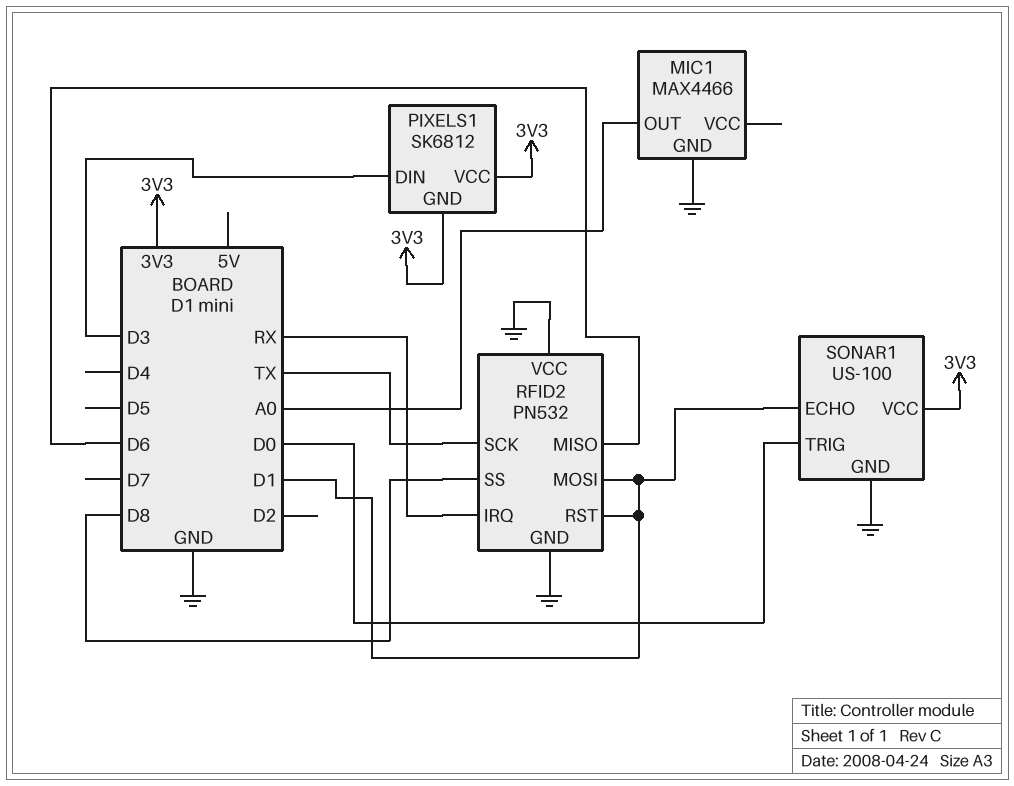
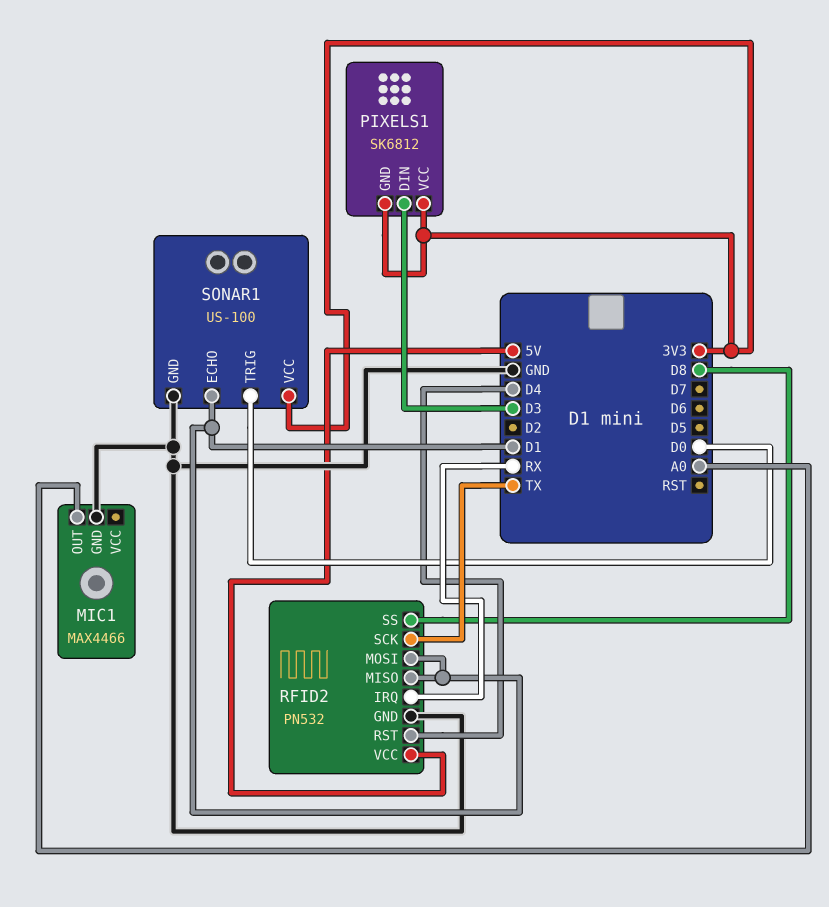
RFID2 pin MISO: D6 -> D1
RFID2 pin RST: D1 -> D4
RFID2 pin VCC: GND -> 5V

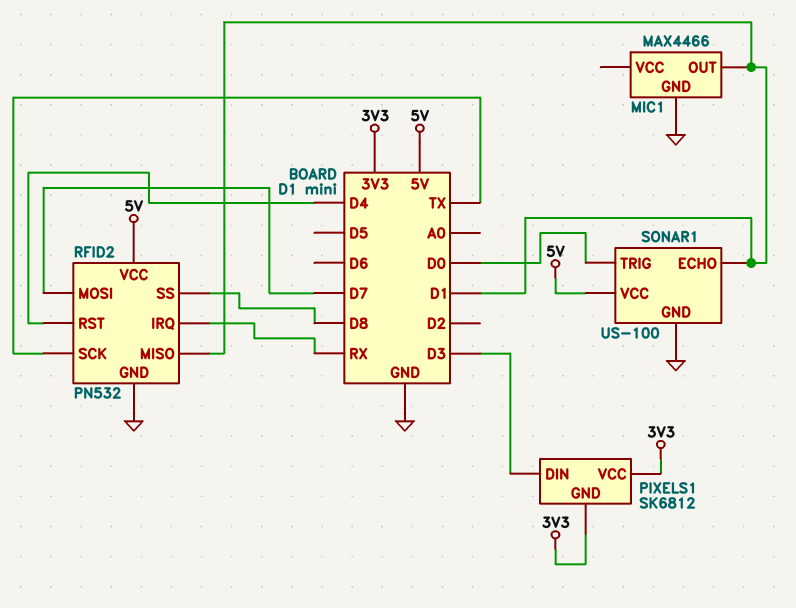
MIC1 pin OUT: A0 -> D1
RFID2 pin MOSI: D1 -> D7
SONAR1 pin VCC: 3V3 -> 5V

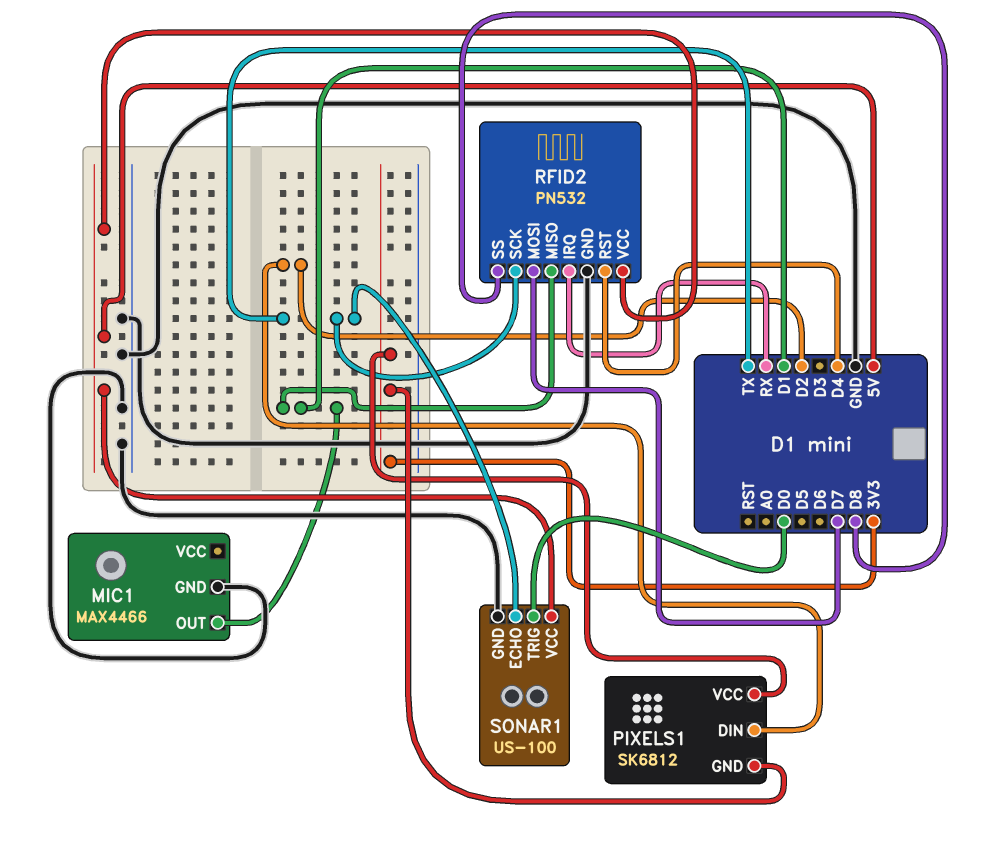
PIXELS1 pin DIN: D3 -> D2
SONAR1 pin ECHO: D1 -> TX

